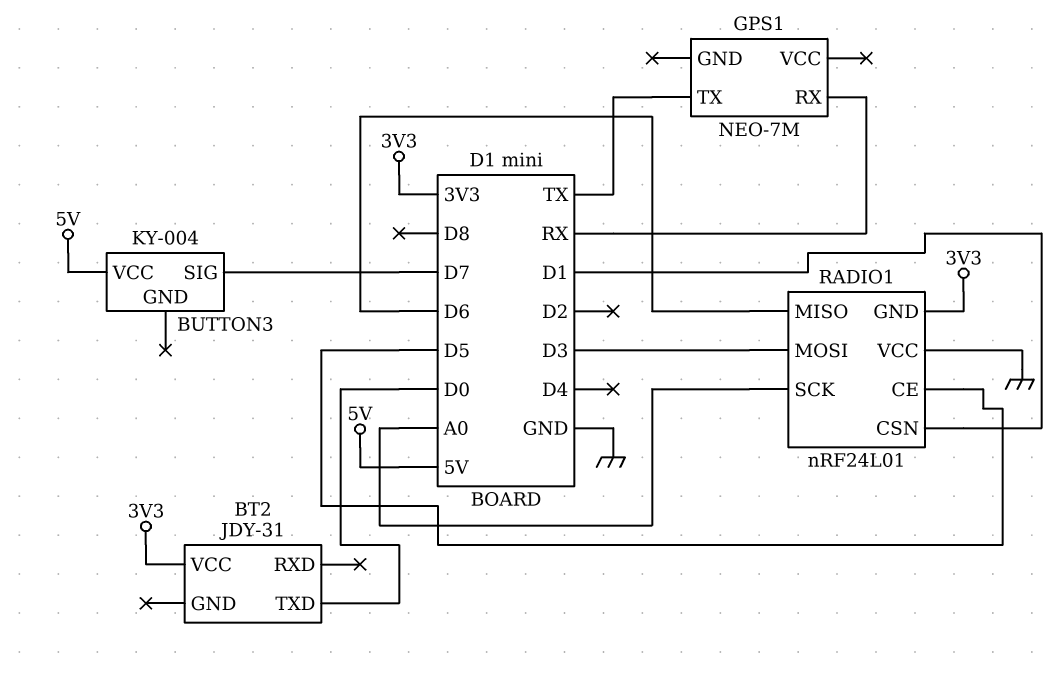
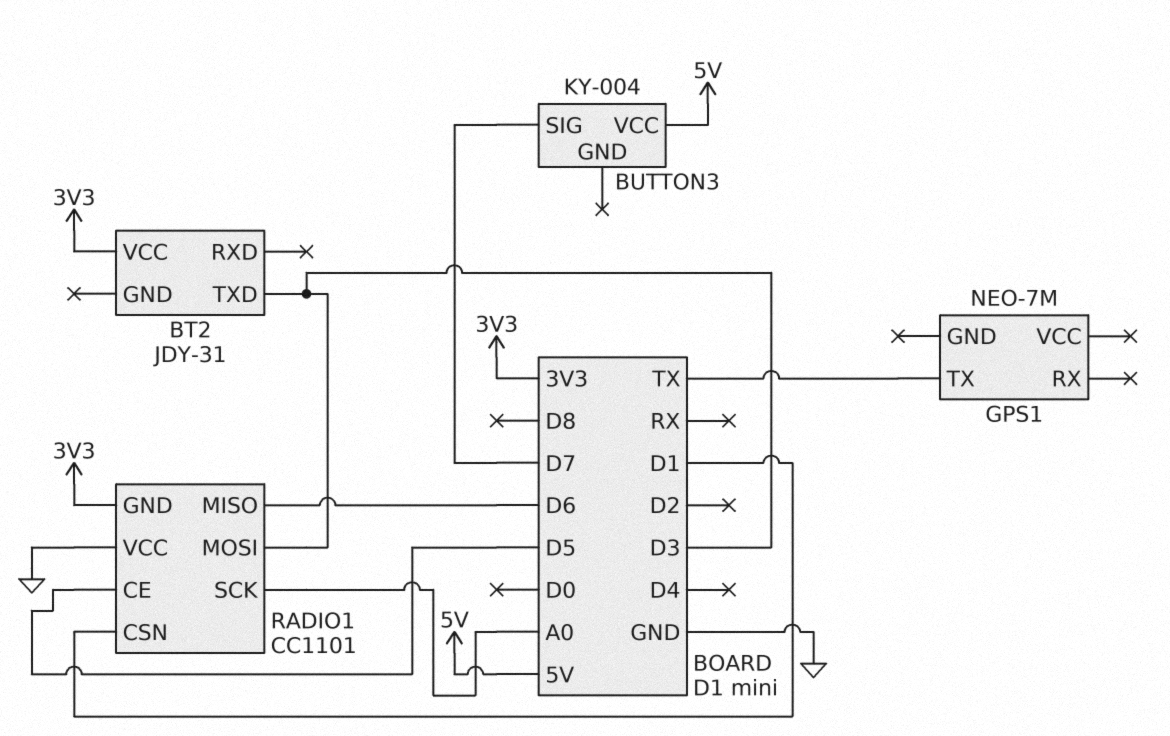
BT2 pin TXD: D0 -> D3
GPS1 pin RX: RX -> none
RADIO1: nRF24L01 -> CC1101

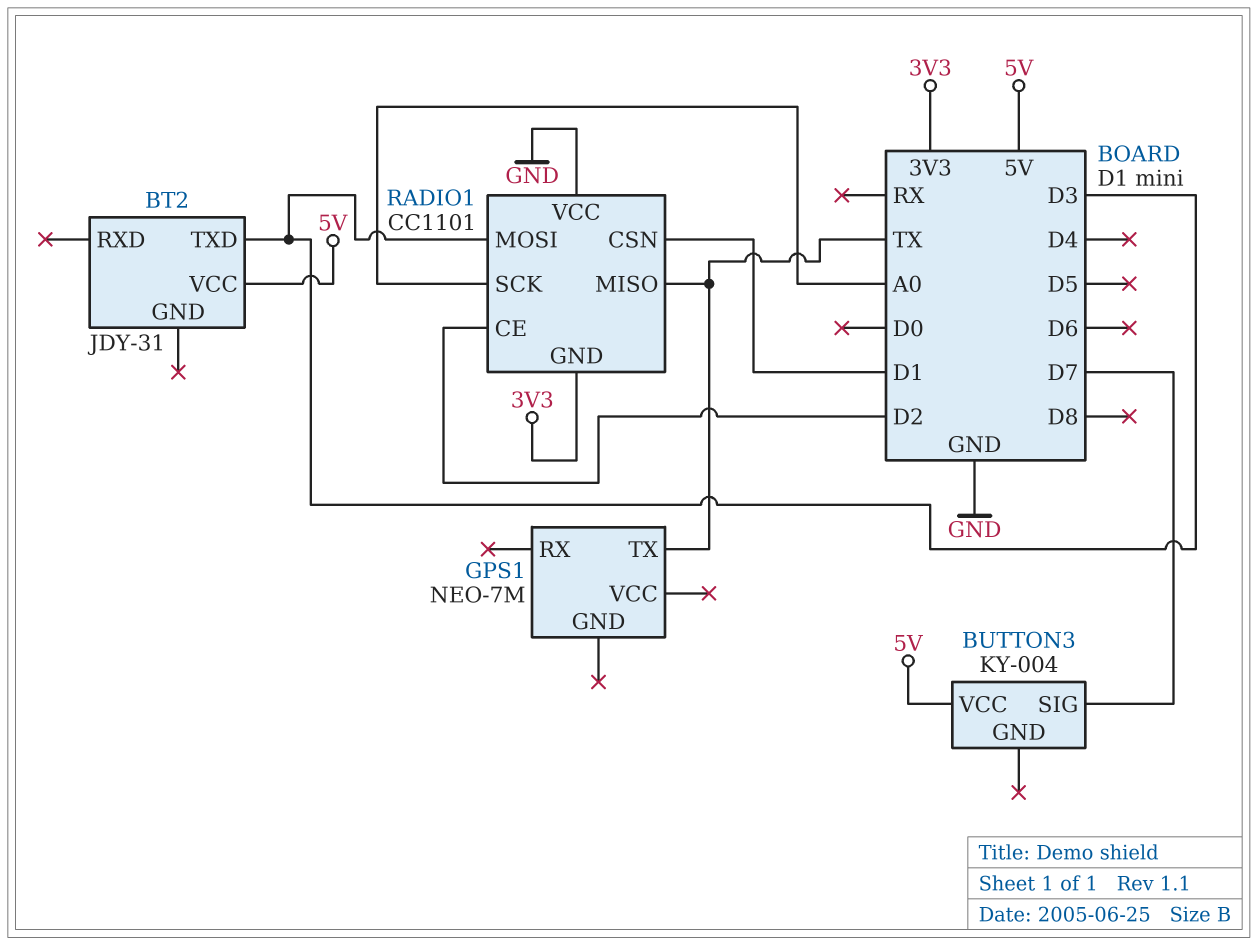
BT2 pin VCC: 3V3 -> 5V
RADIO1 pin CE: D5 -> D2
RADIO1 pin MISO: D6 -> TX

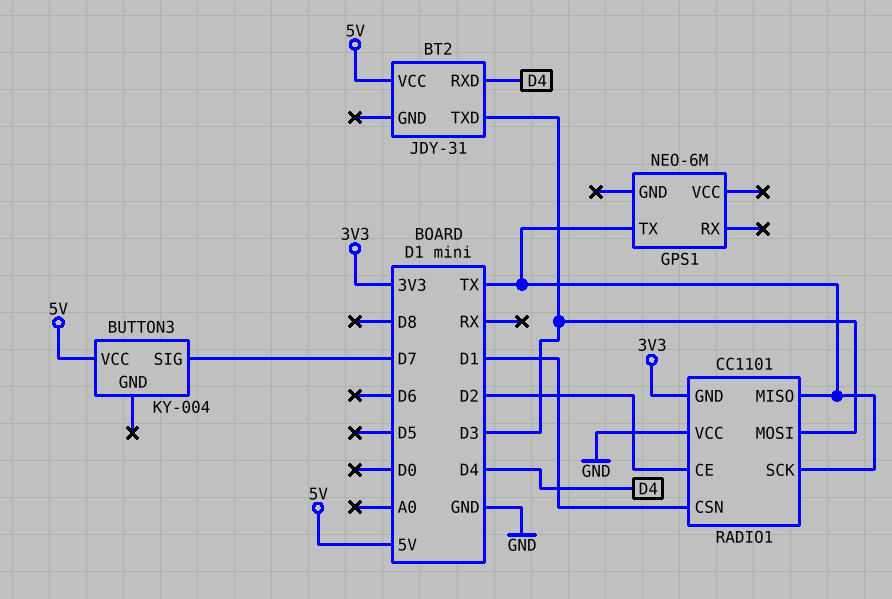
BT2 pin RXD: none -> D4
GPS1: NEO-7M -> NEO-6M
RADIO1 pin SCK: A0 -> TX

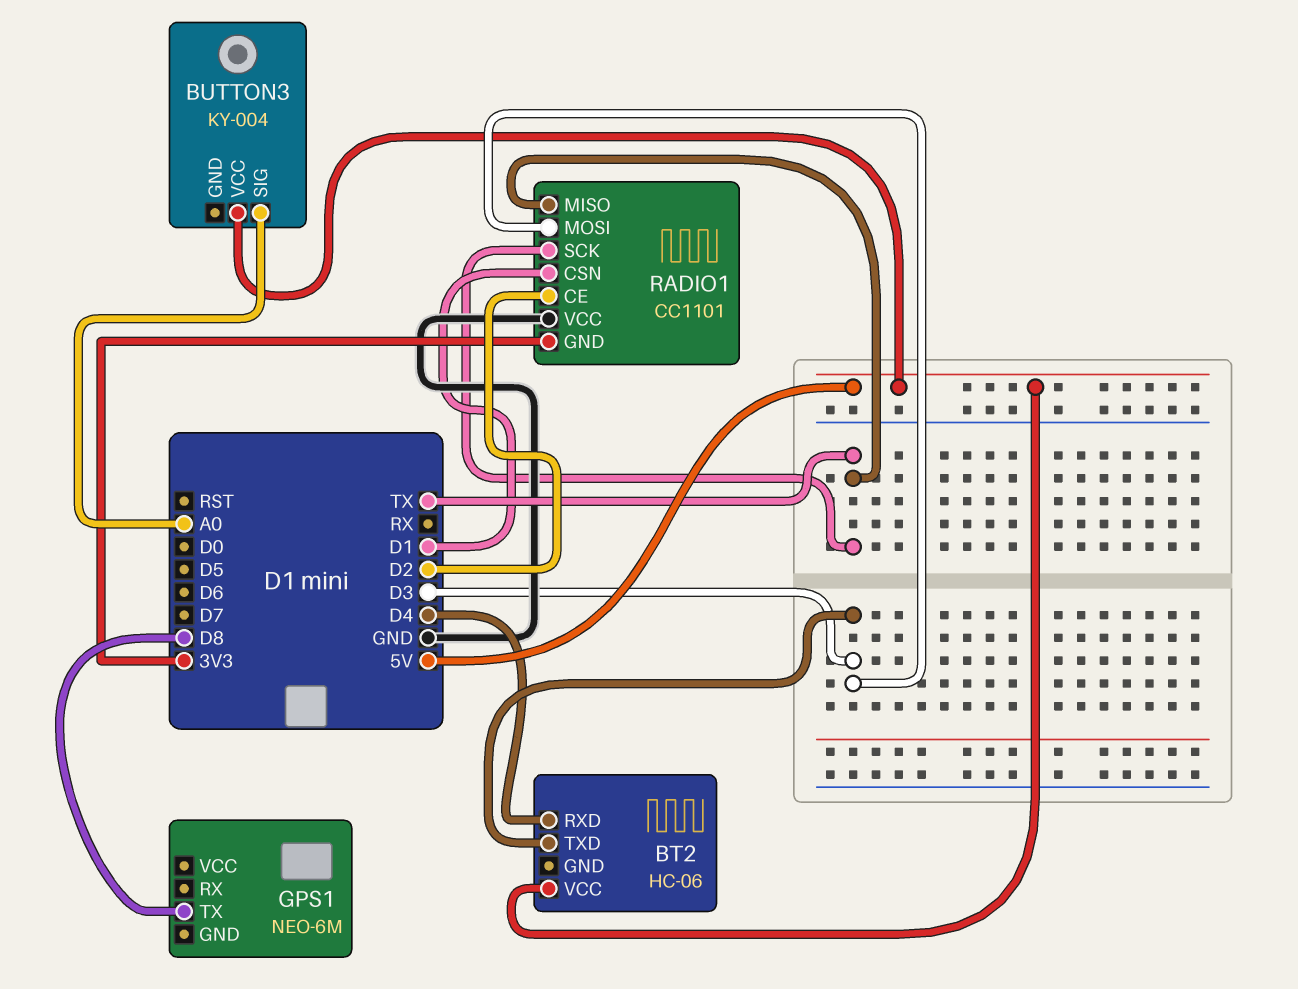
BT2: JDY-31 -> HC-06
BUTTON3 pin SIG: D7 -> A0
GPS1 pin TX: TX -> D8

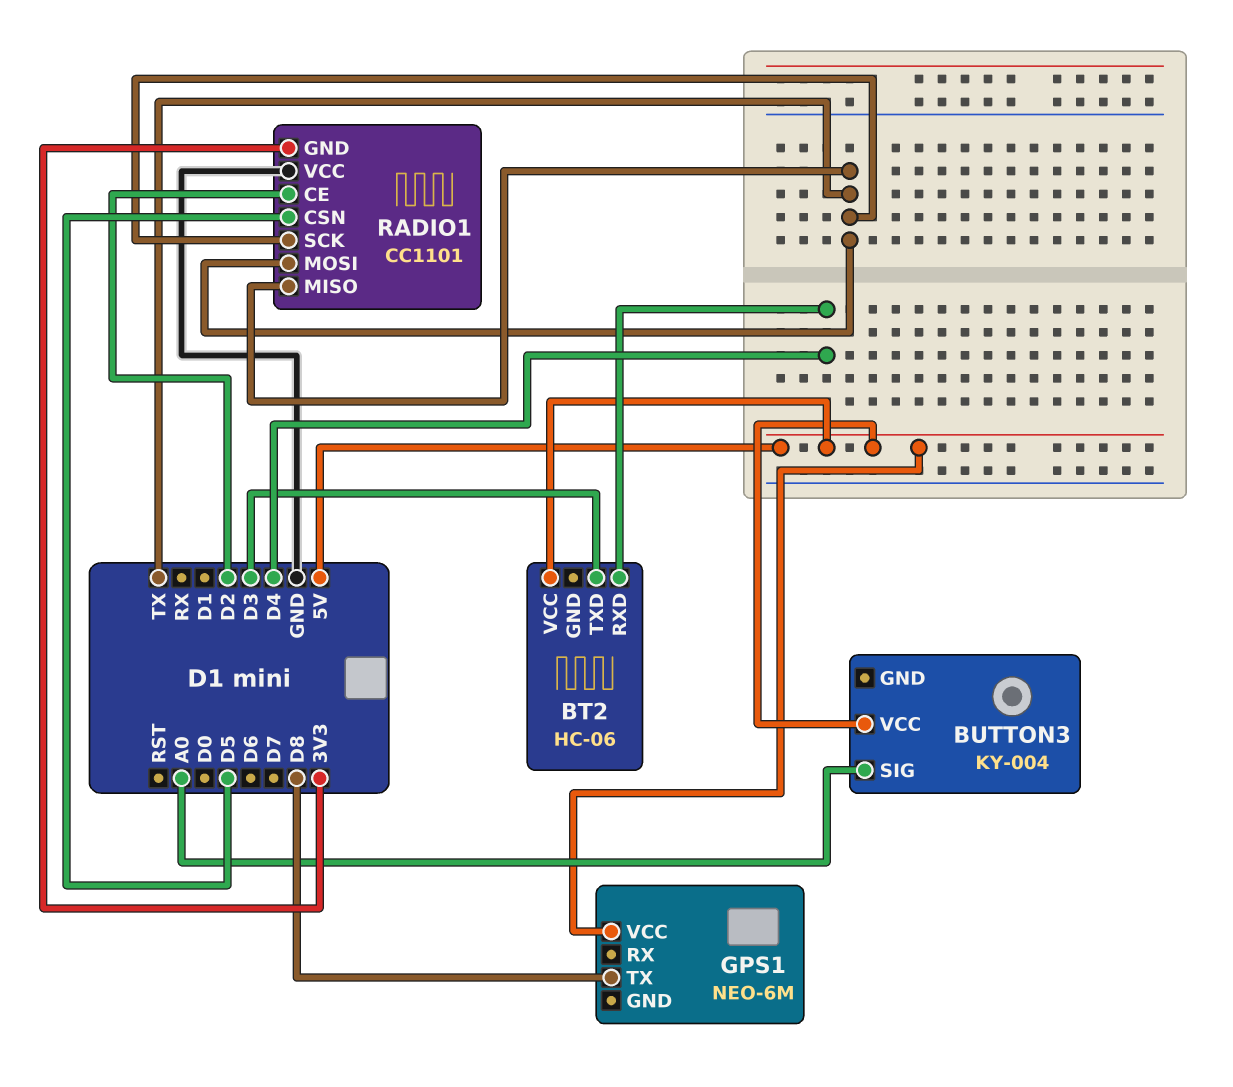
GPS1 pin VCC: none -> 5V
RADIO1 pin CSN: D1 -> D5
RADIO1 pin MOSI: D3 -> TX

